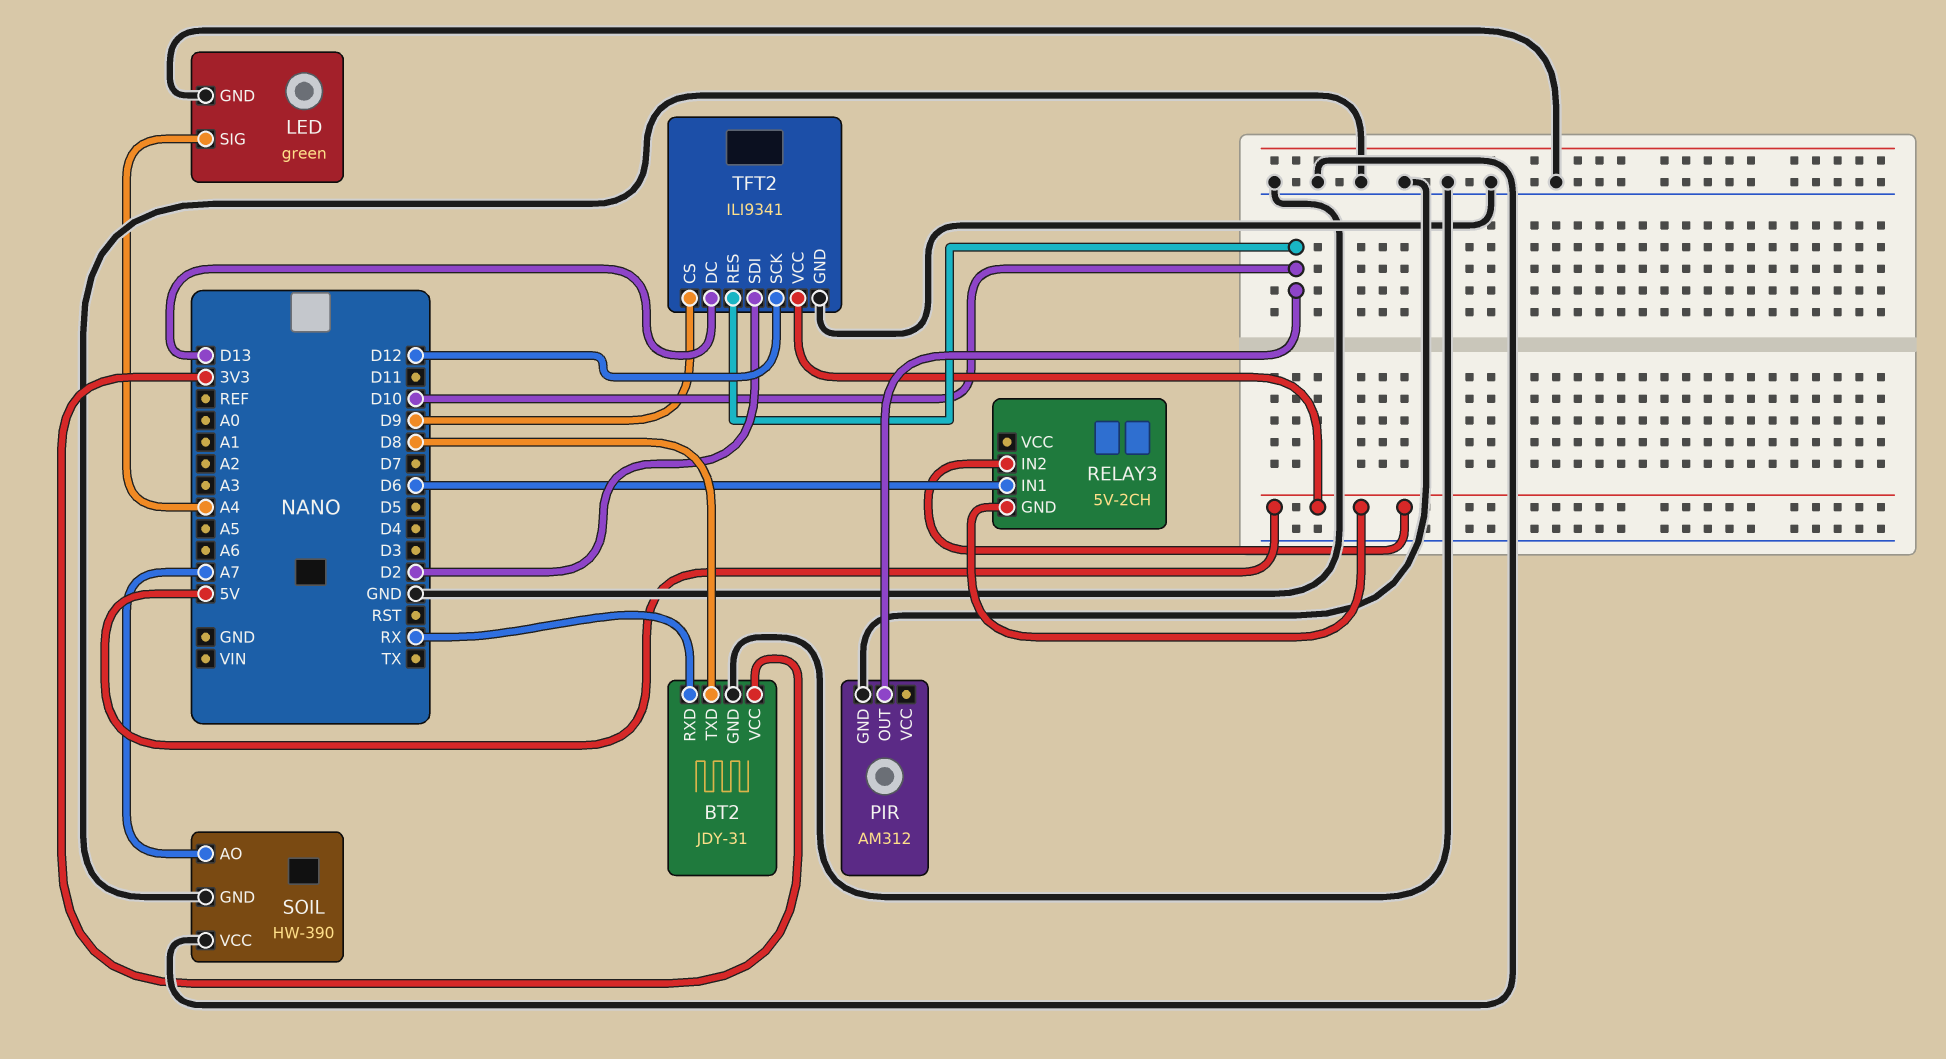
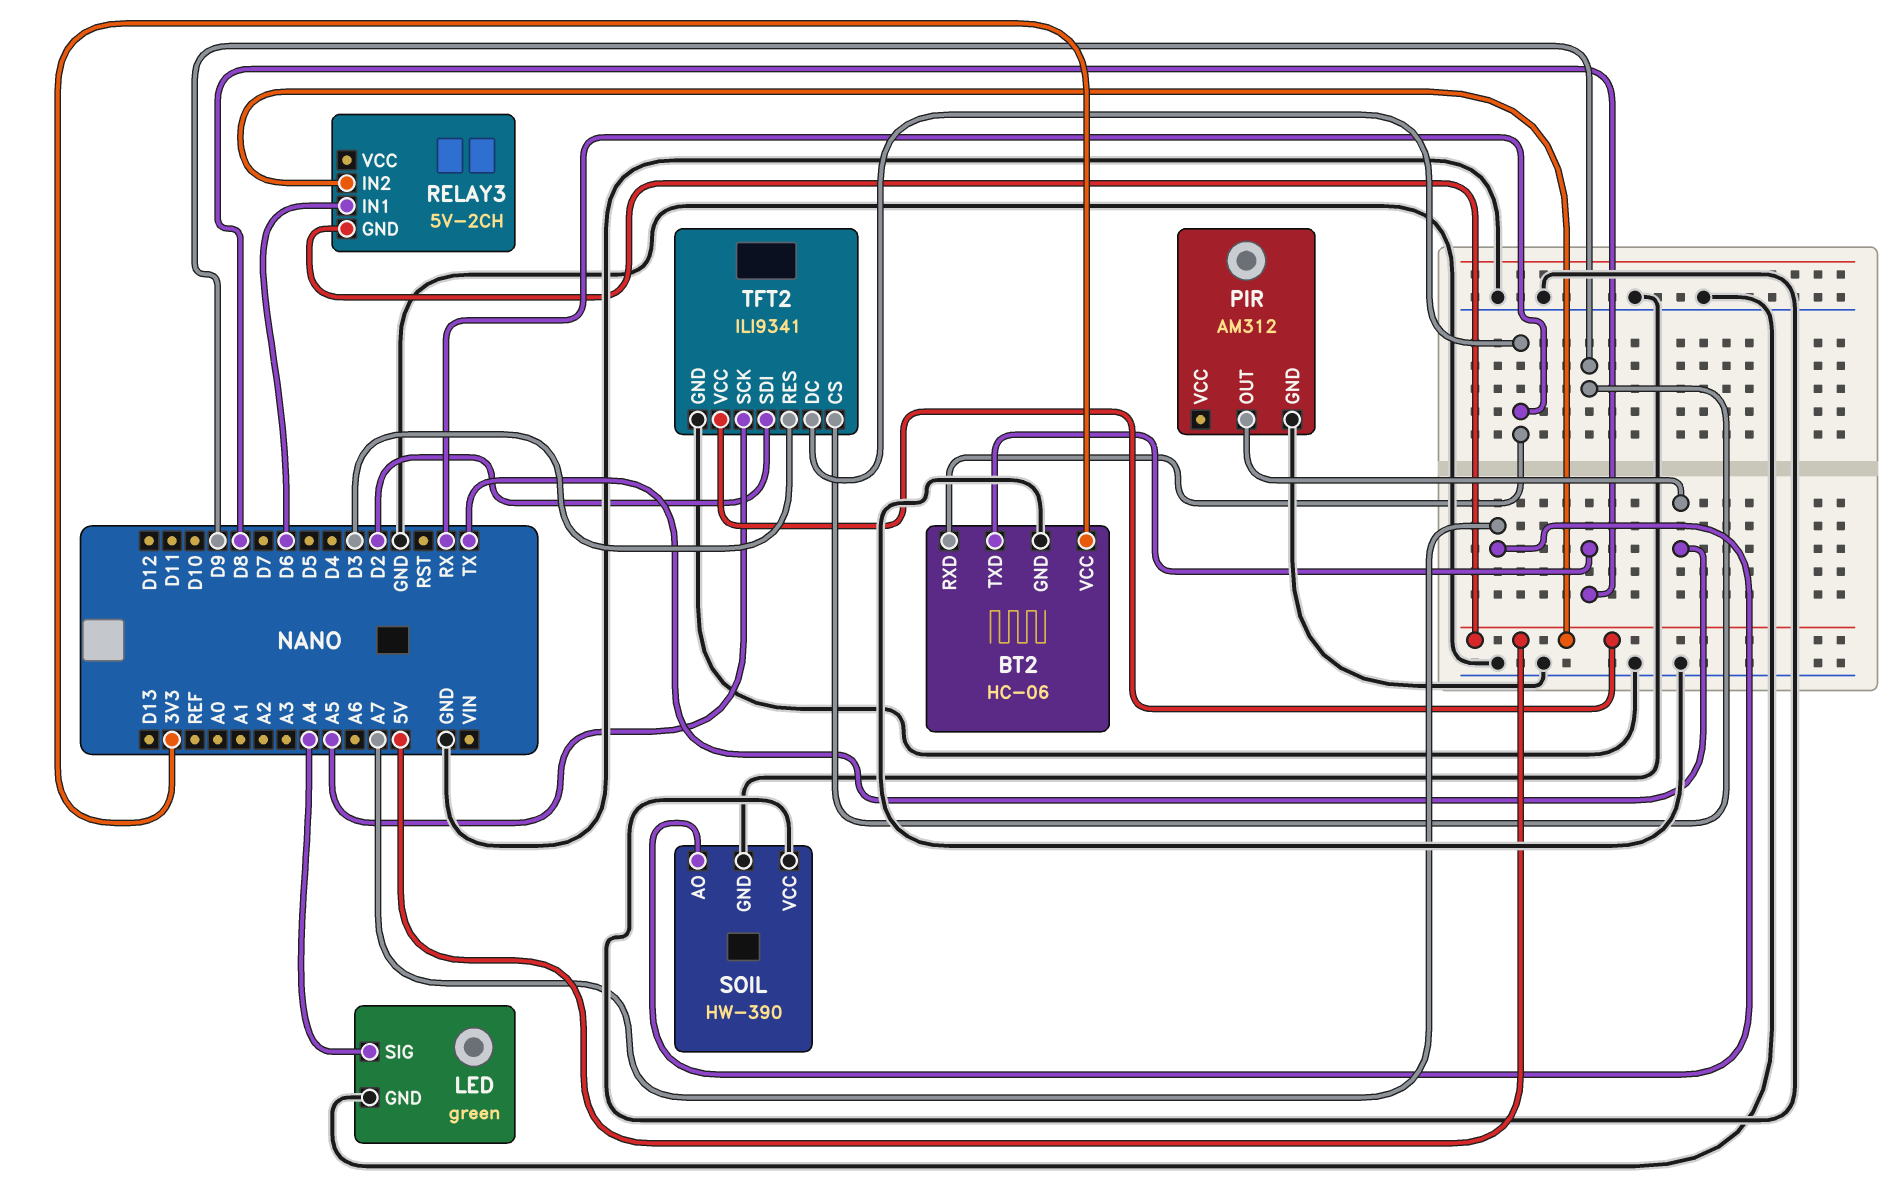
BT2: JDY-31 -> HC-06
PIR pin OUT: D10 -> TX
TFT2 pin DC: D13 -> RX
TFT2 pin RES: D10 -> D3
TFT2 pin SCK: D12 -> A5

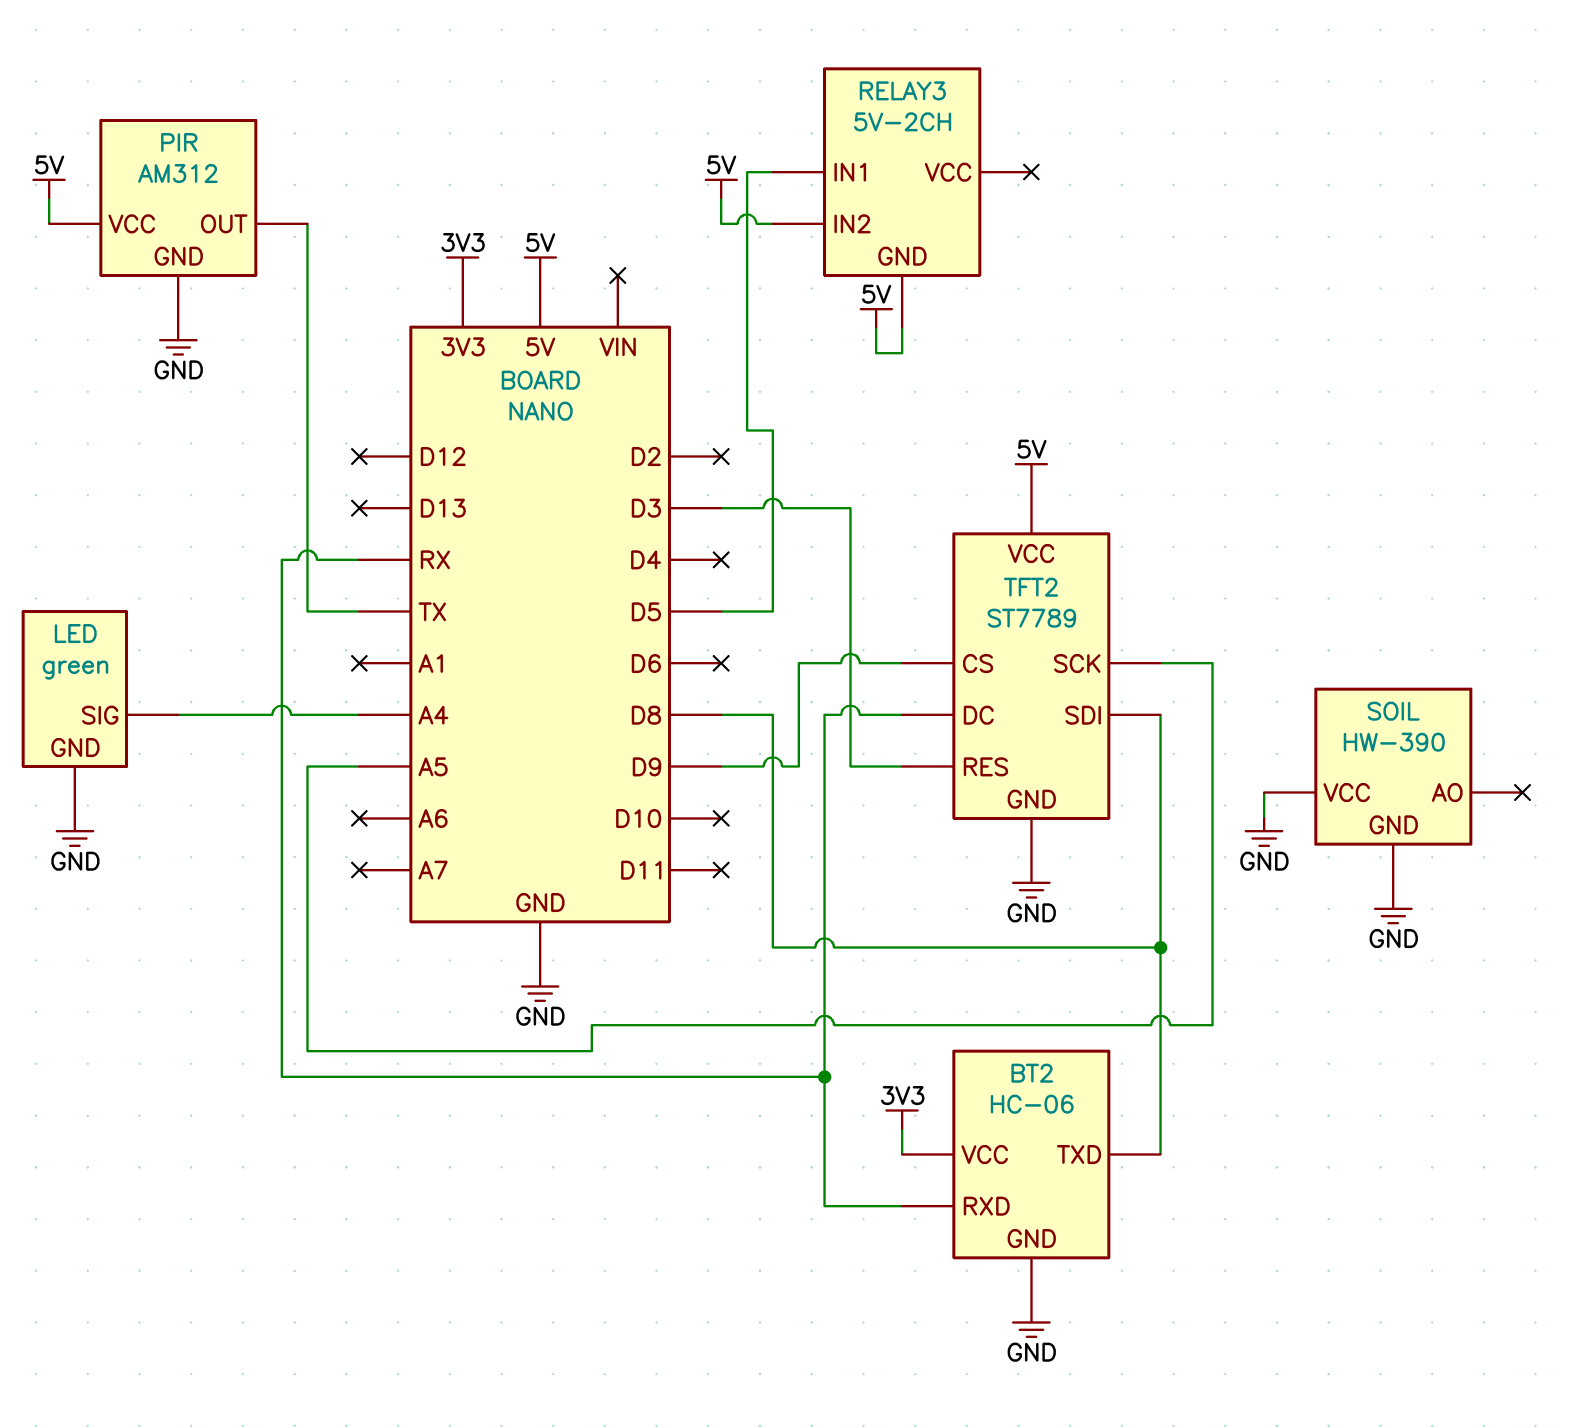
PIR pin VCC: none -> 5V
RELAY3 pin IN1: D6 -> D5
SOIL pin AO: A7 -> none
TFT2: ILI9341 -> ST7789
TFT2 pin SDI: D2 -> D8

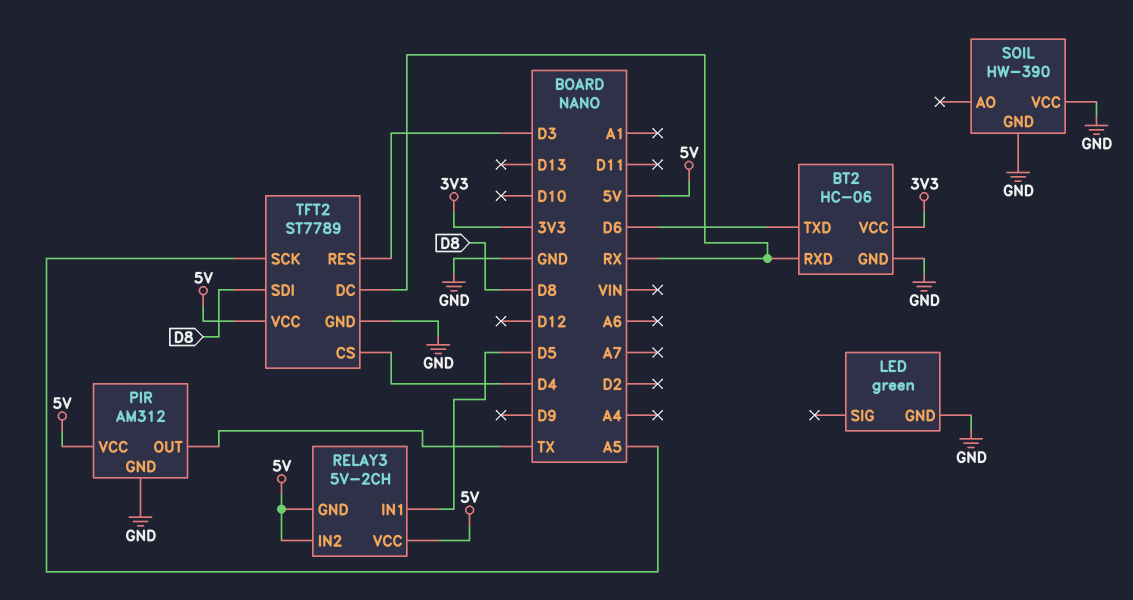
BT2 pin TXD: D8 -> D6
LED pin SIG: A4 -> none
RELAY3 pin VCC: none -> 5V
TFT2 pin CS: D9 -> D4

